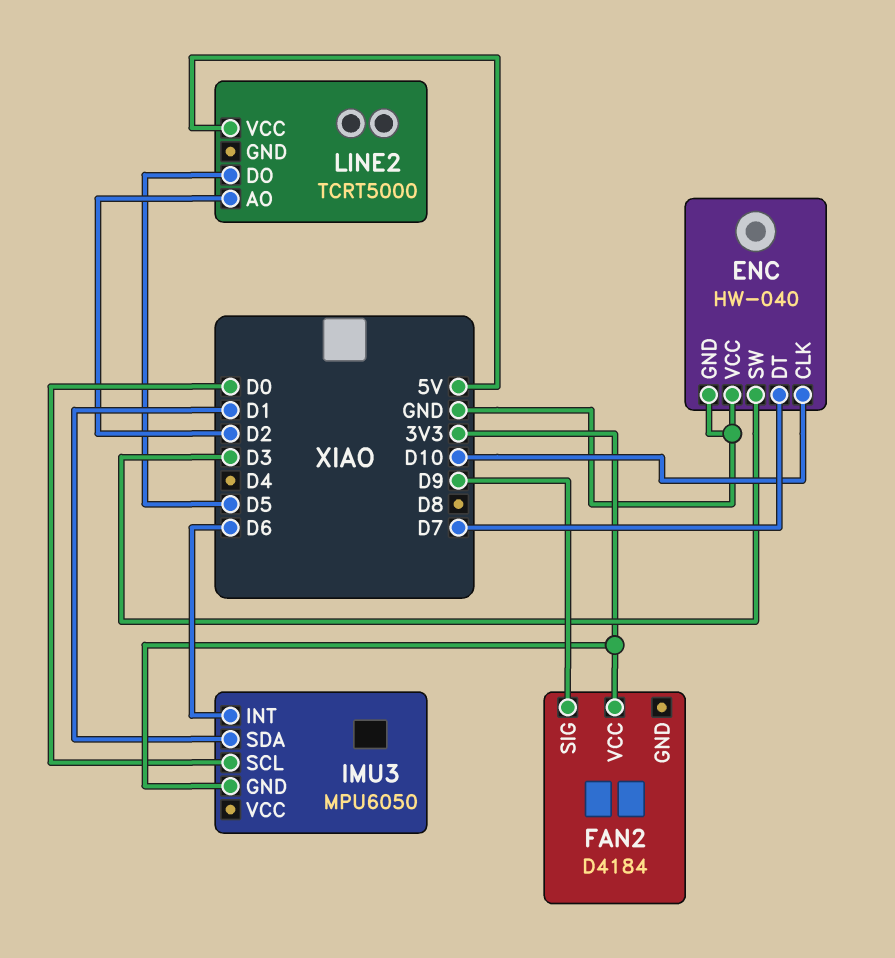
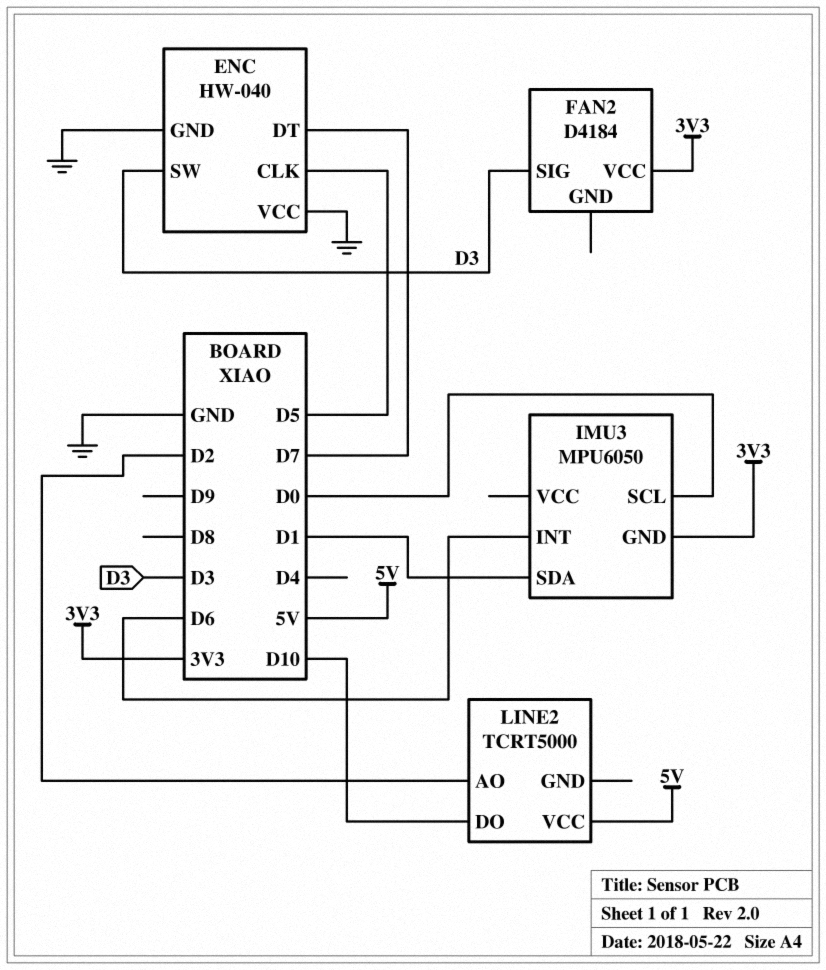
ENC pin CLK: D10 -> D5
FAN2 pin SIG: D9 -> D3
LINE2 pin DO: D5 -> D10

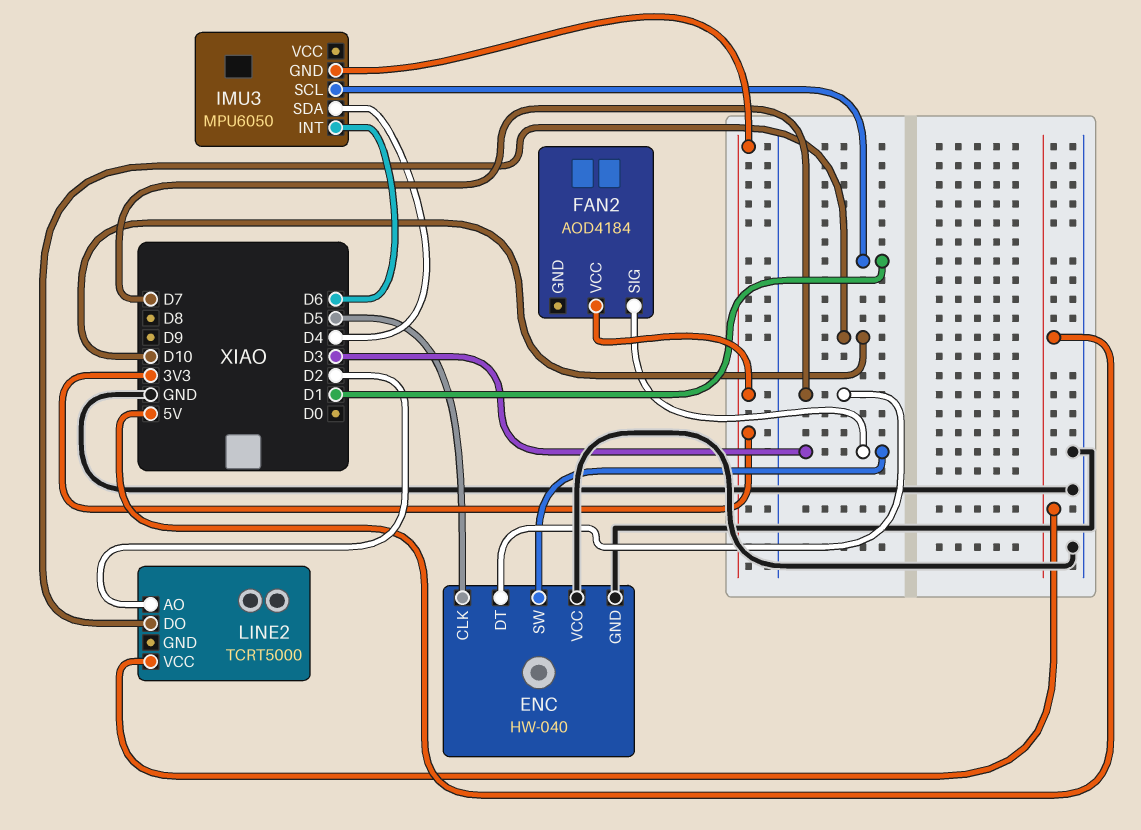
FAN2: D4184 -> AOD4184
IMU3 pin SCL: D0 -> D1
IMU3 pin SDA: D1 -> D4

